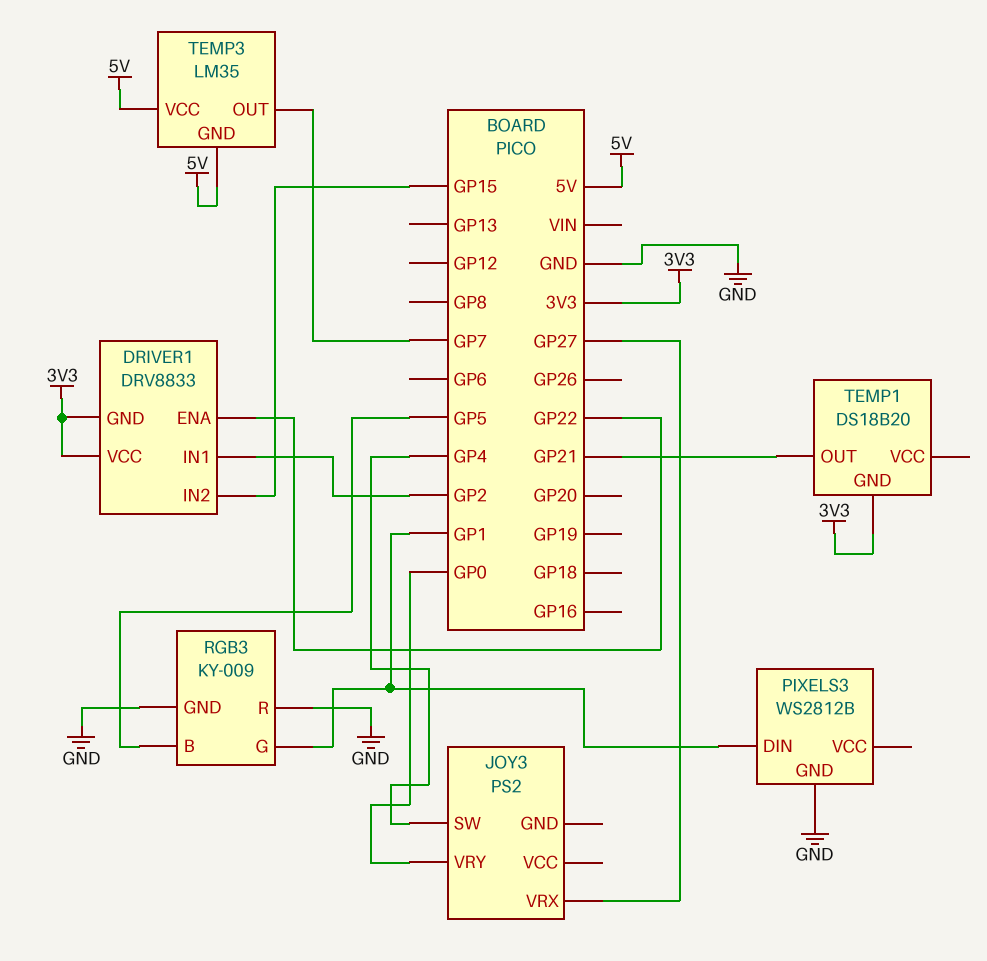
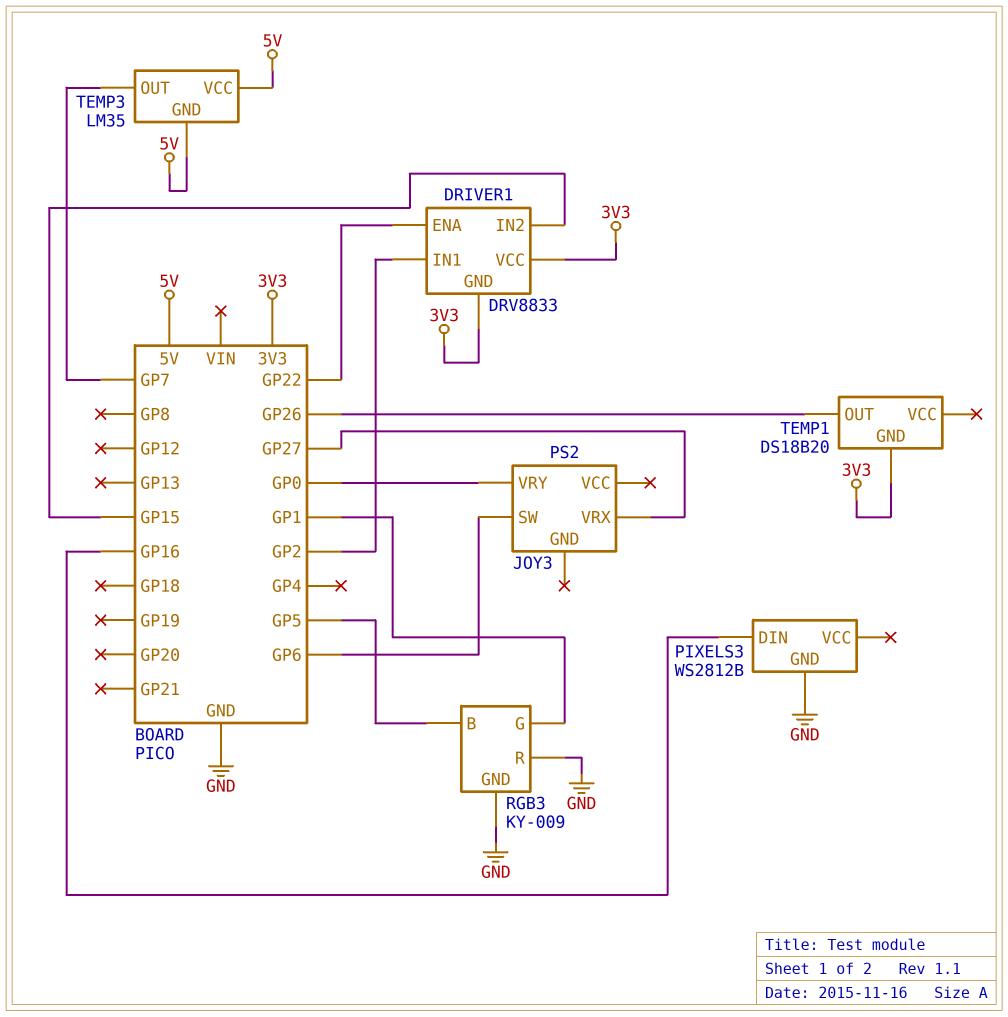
JOY3 pin SW: GP4 -> GP6
PIXELS3 pin DIN: GP1 -> GP16
TEMP1 pin OUT: GP21 -> GP26

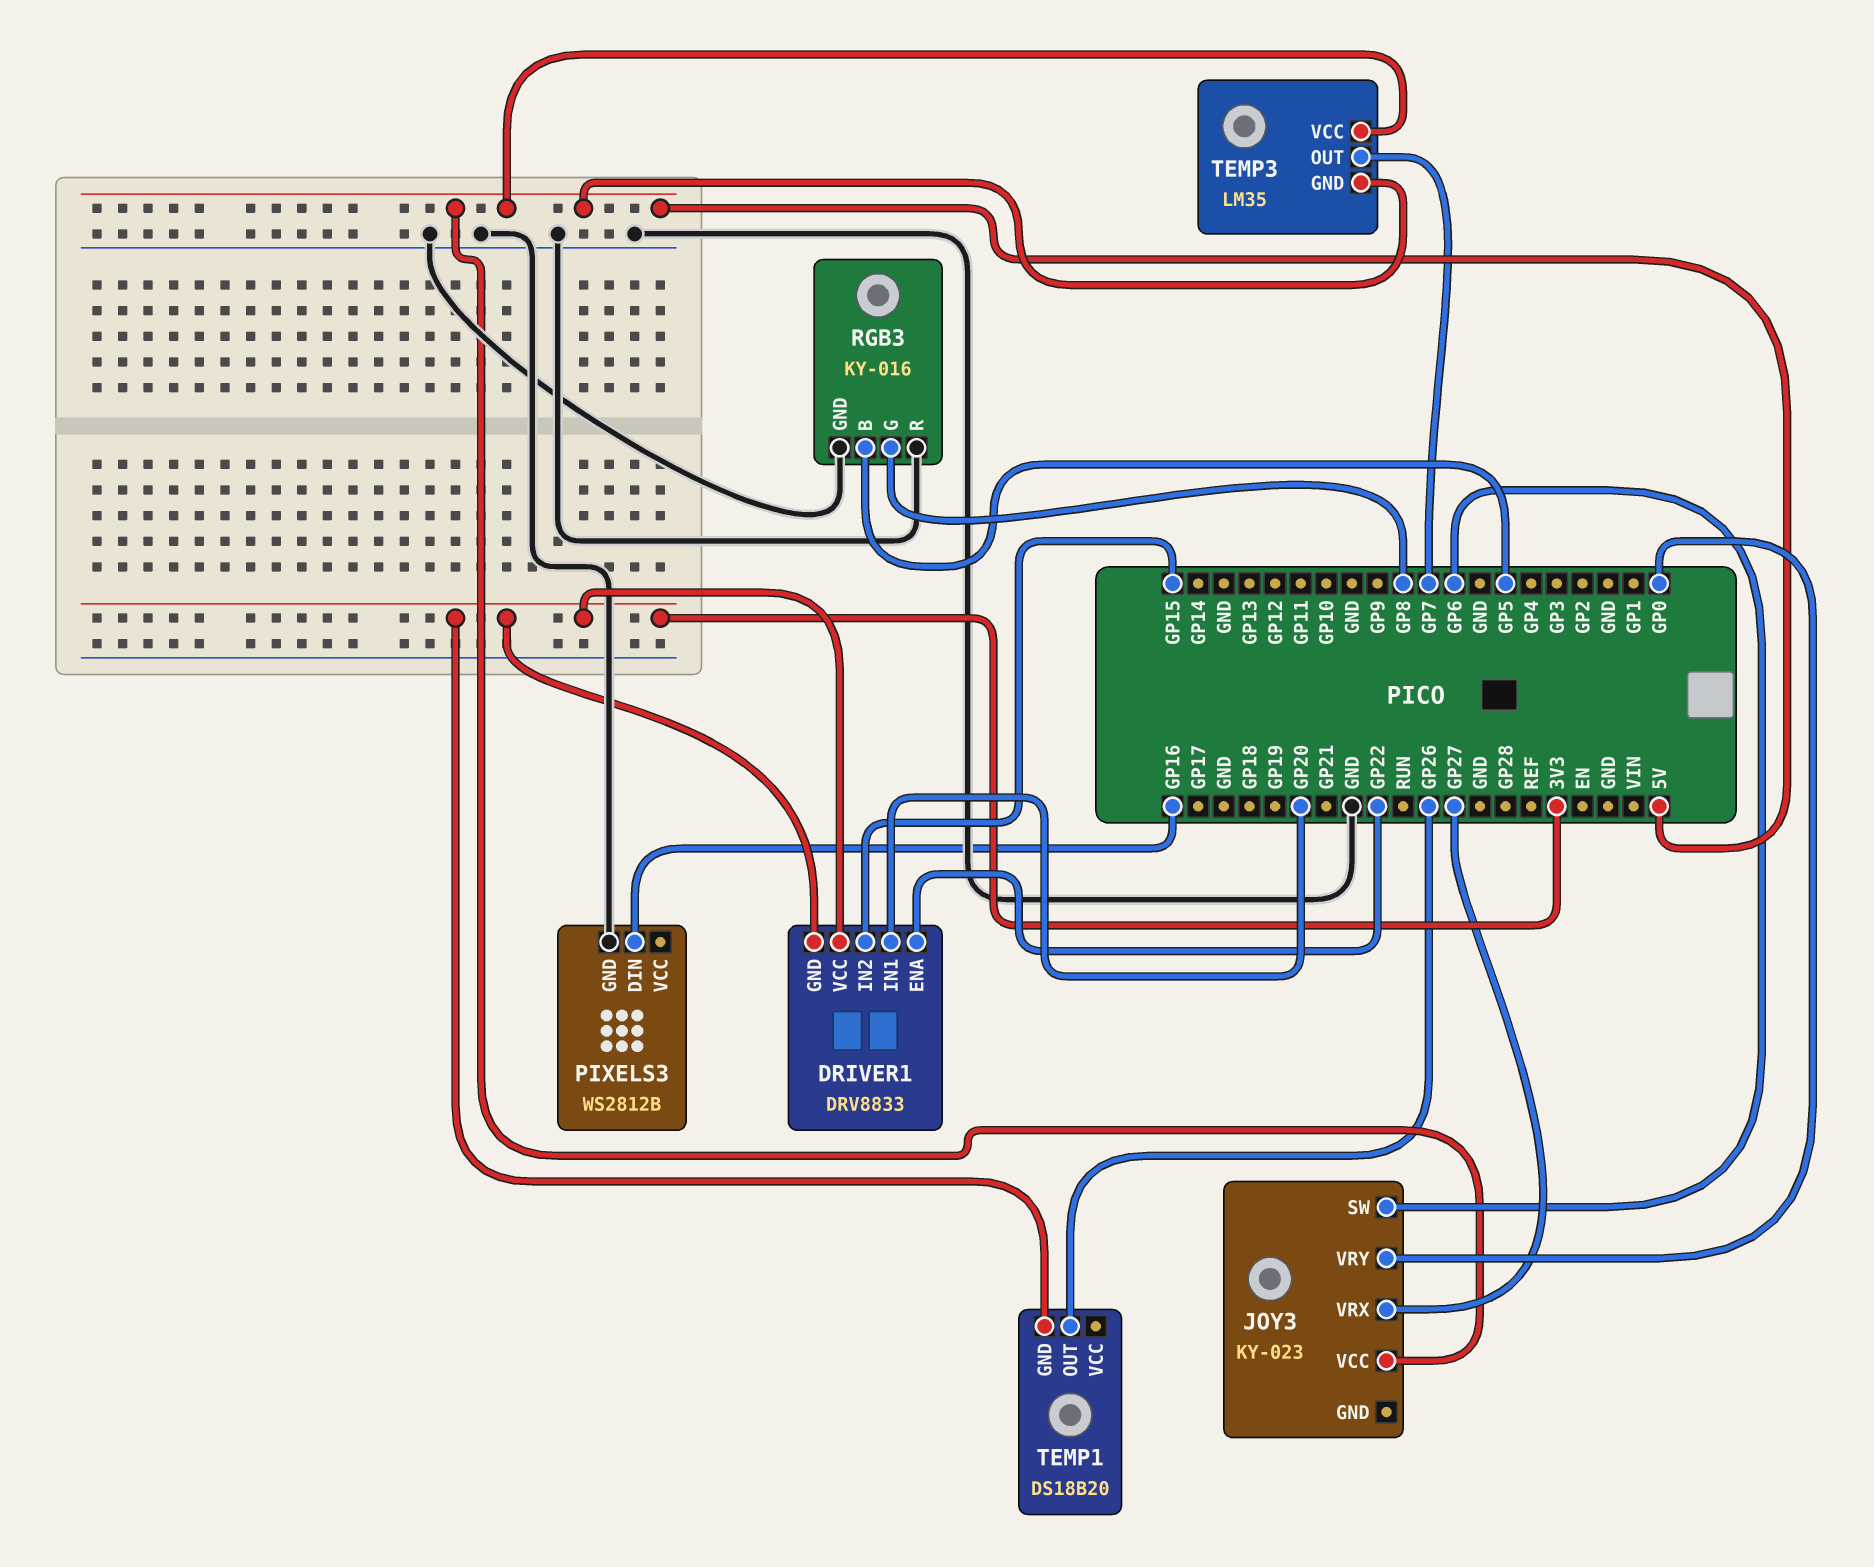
DRIVER1 pin IN1: GP2 -> GP20
JOY3: PS2 -> KY-023
JOY3 pin VCC: none -> 5V
RGB3: KY-009 -> KY-016
RGB3 pin G: GP1 -> GP8

